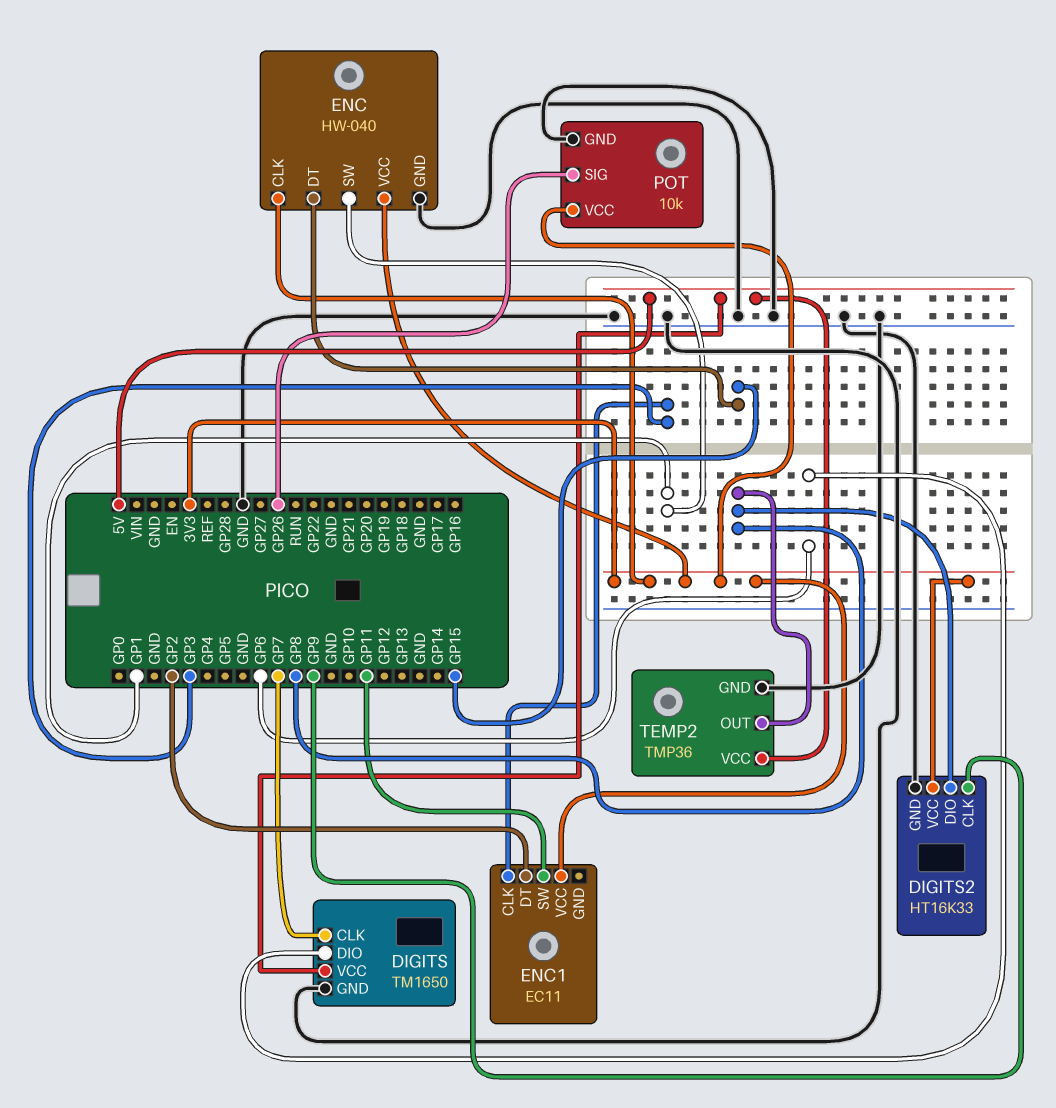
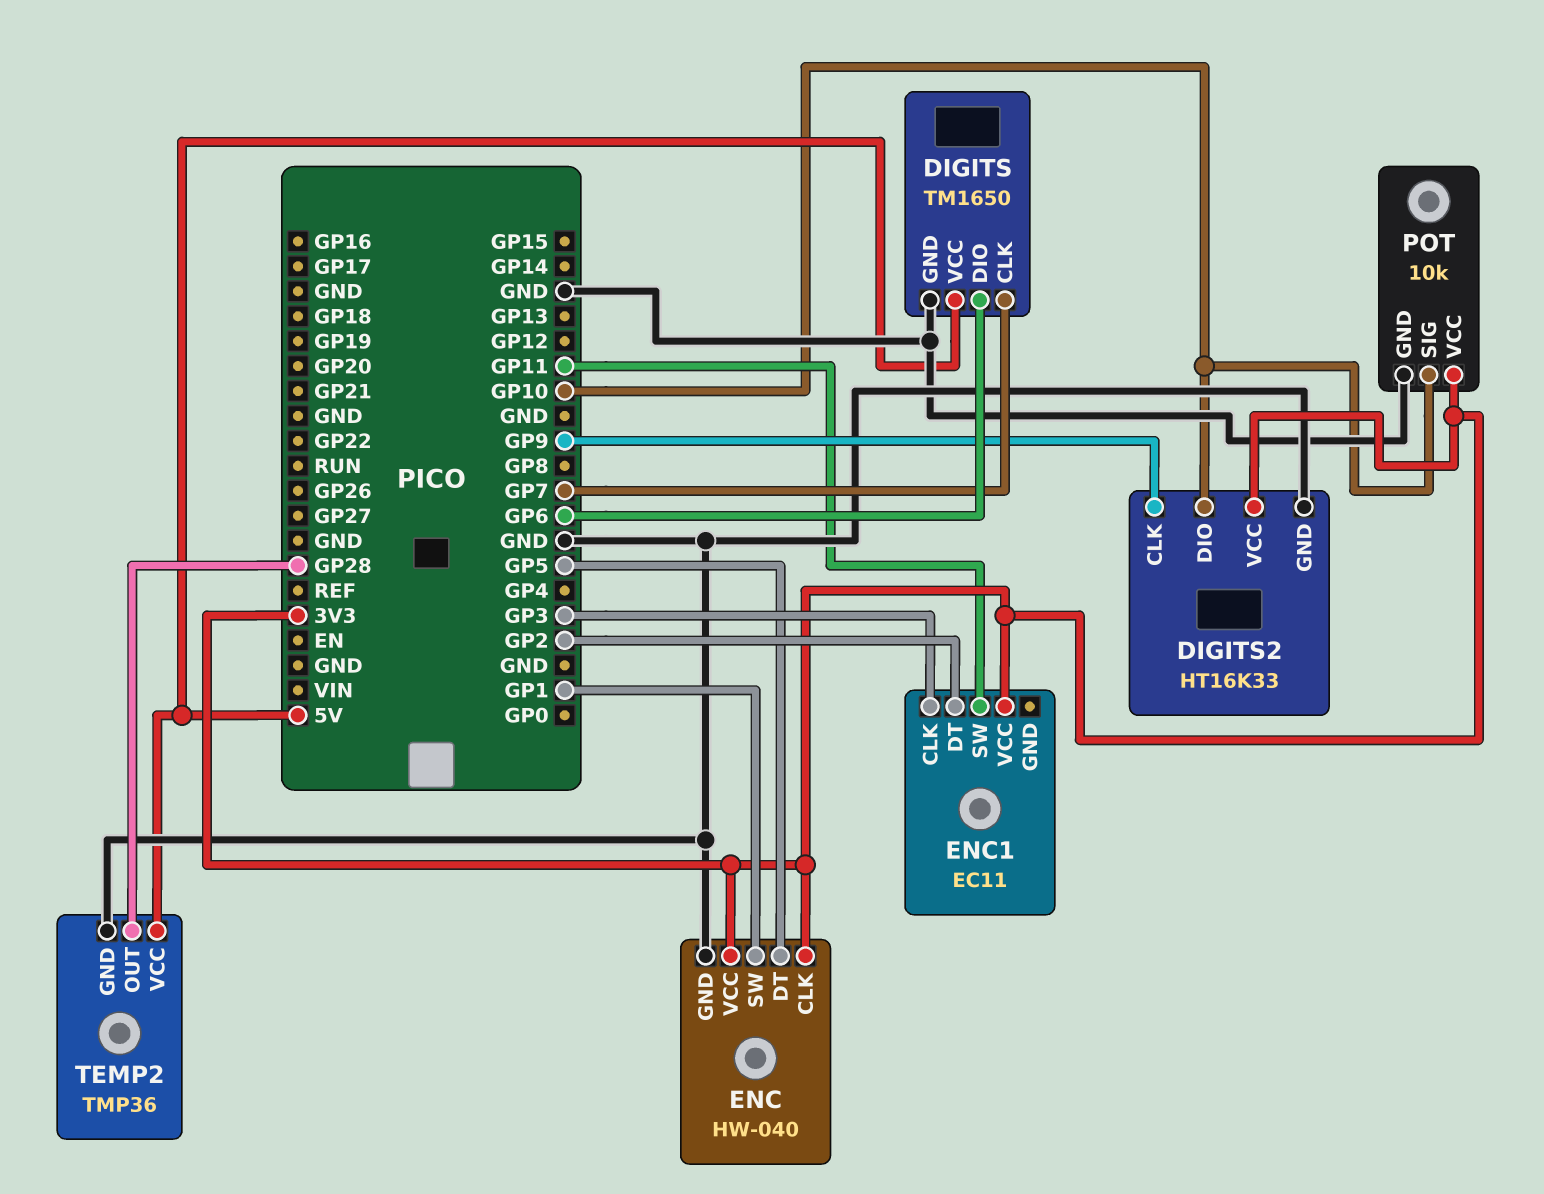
DIGITS2 pin DIO: GP8 -> GP10
ENC pin DT: GP15 -> GP5
POT pin SIG: GP26 -> GP10
TEMP2 pin OUT: GP8 -> GP28

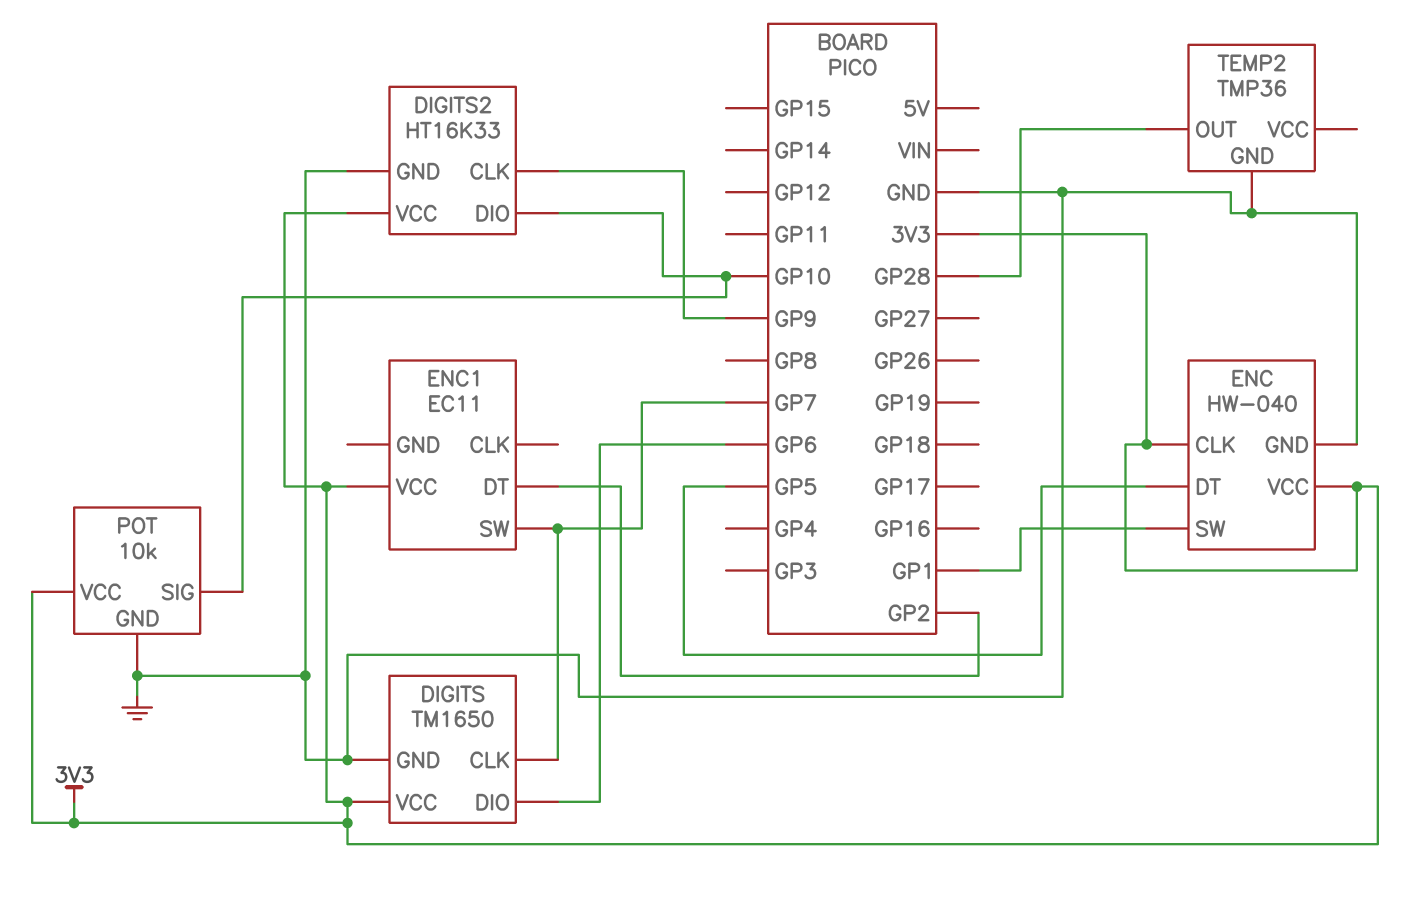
DIGITS pin VCC: 5V -> 3V3
ENC1 pin CLK: GP3 -> none
ENC1 pin SW: GP11 -> GP7
TEMP2 pin VCC: 5V -> none

